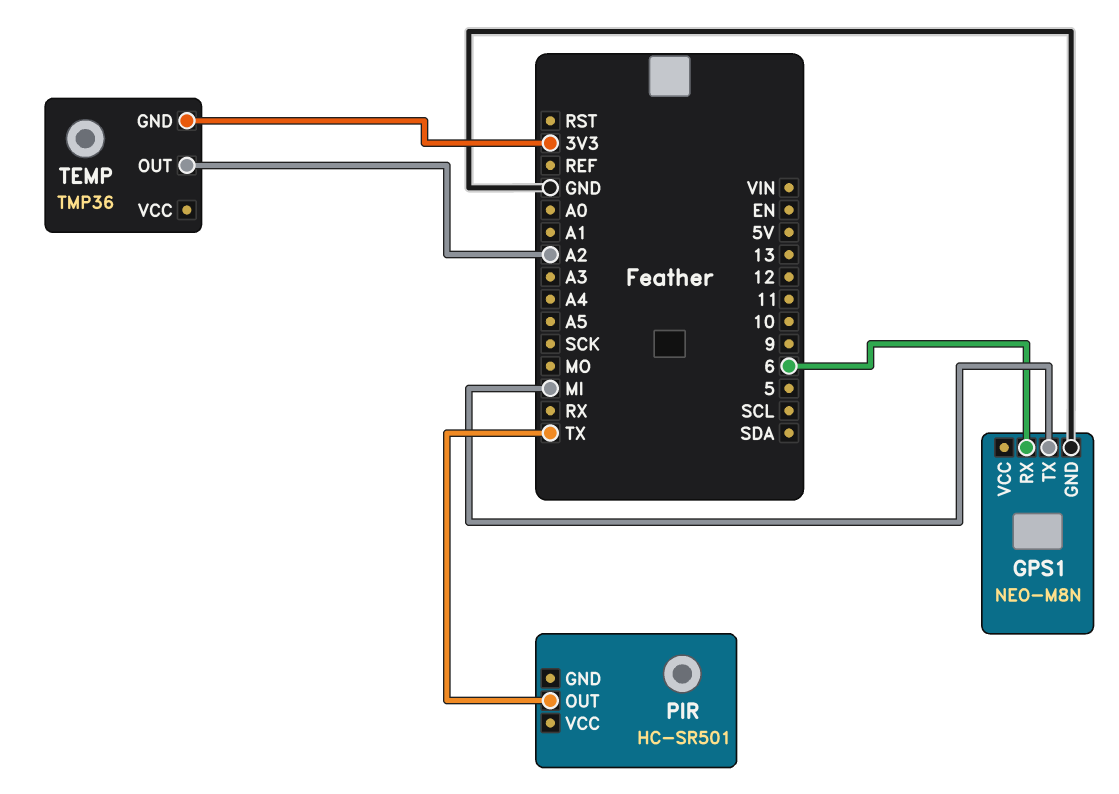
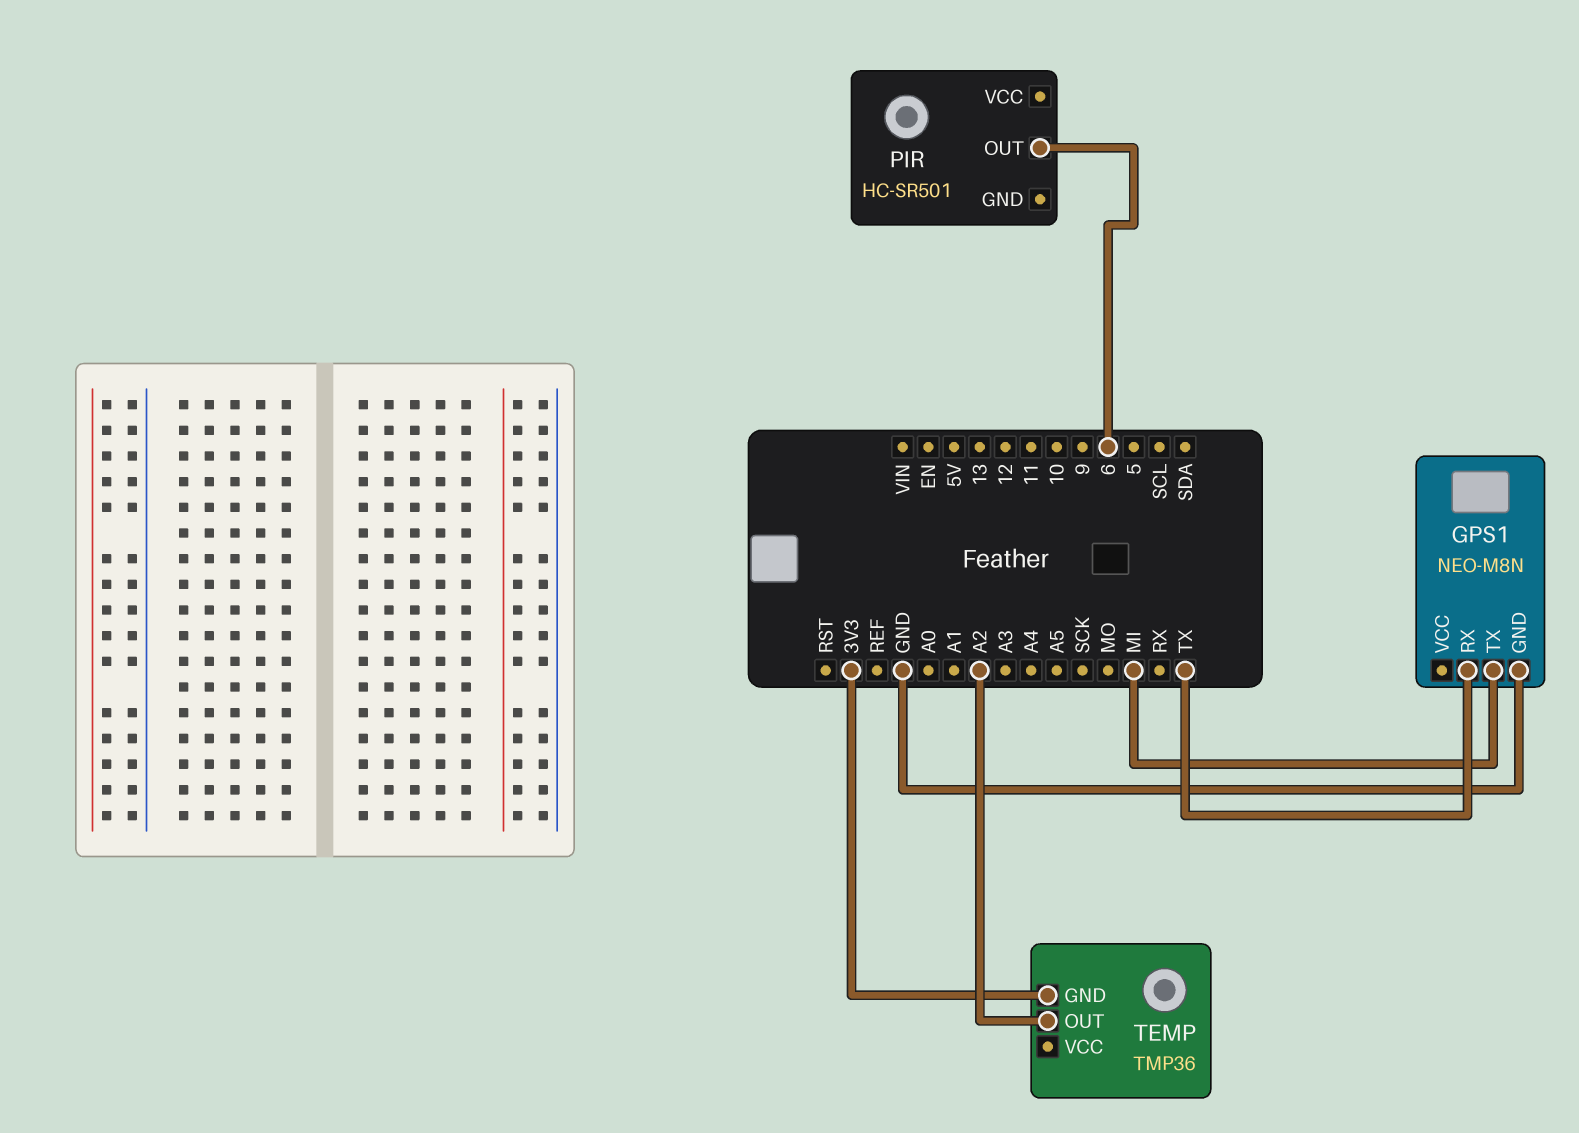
GPS1 pin RX: 6 -> TX
PIR pin OUT: TX -> 6

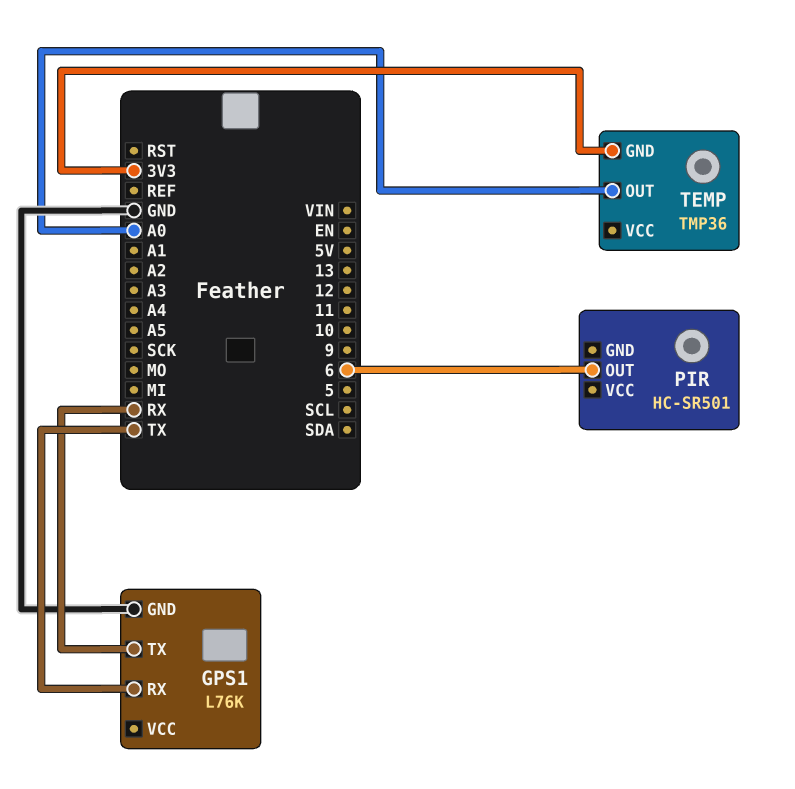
GPS1: NEO-M8N -> L76K
GPS1 pin TX: MI -> RX
TEMP pin OUT: A2 -> A0

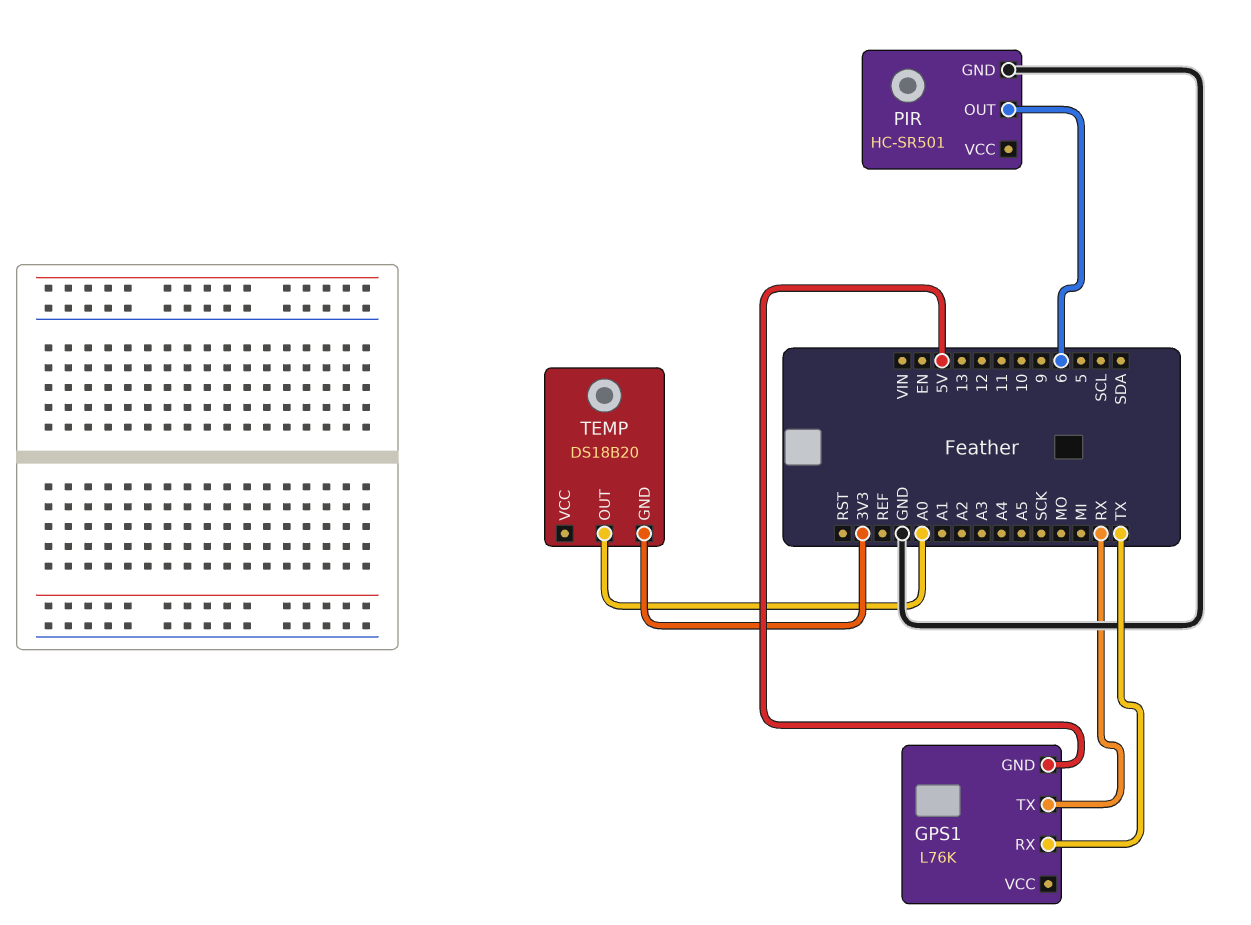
GPS1 pin GND: GND -> 5V
PIR pin GND: none -> GND
TEMP: TMP36 -> DS18B20

